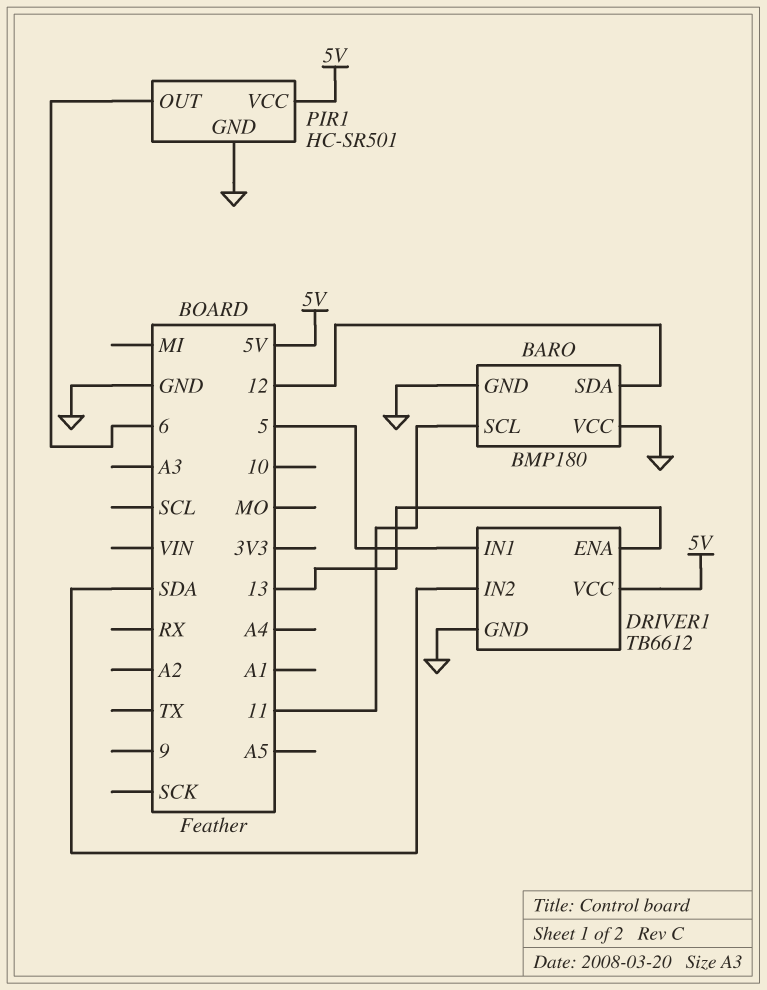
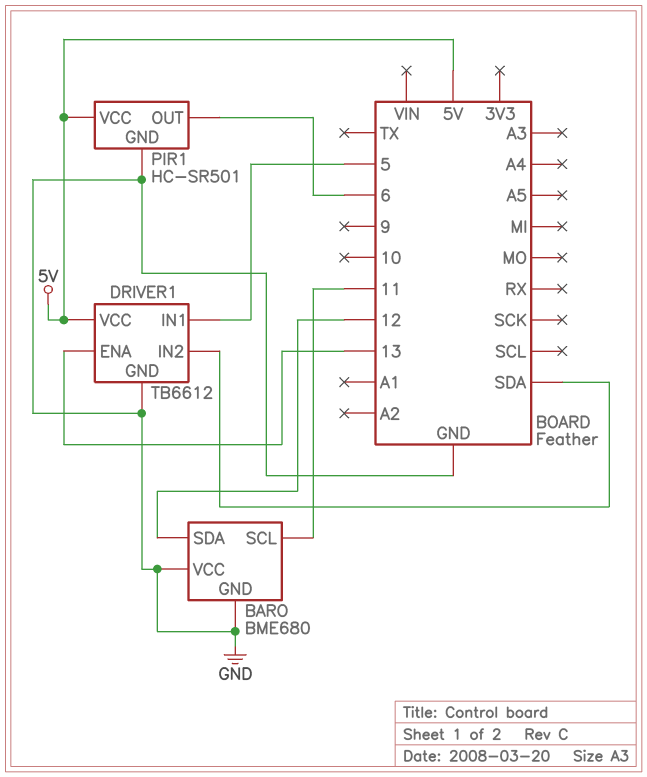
BARO: BMP180 -> BME680

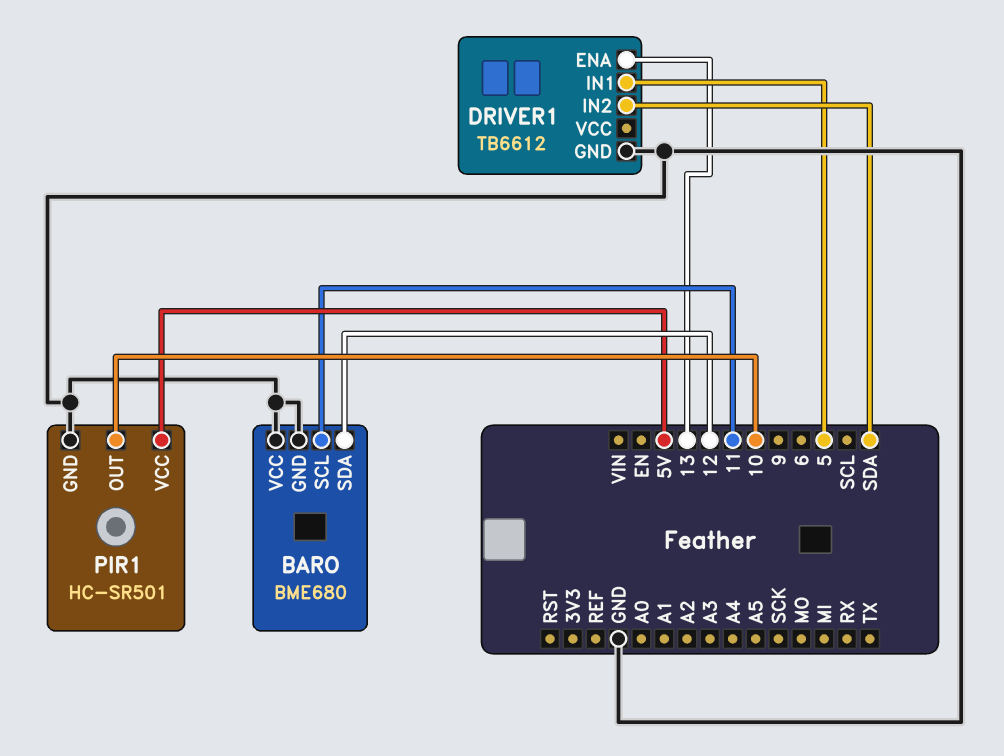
DRIVER1 pin VCC: 5V -> none
PIR1 pin OUT: 6 -> 10

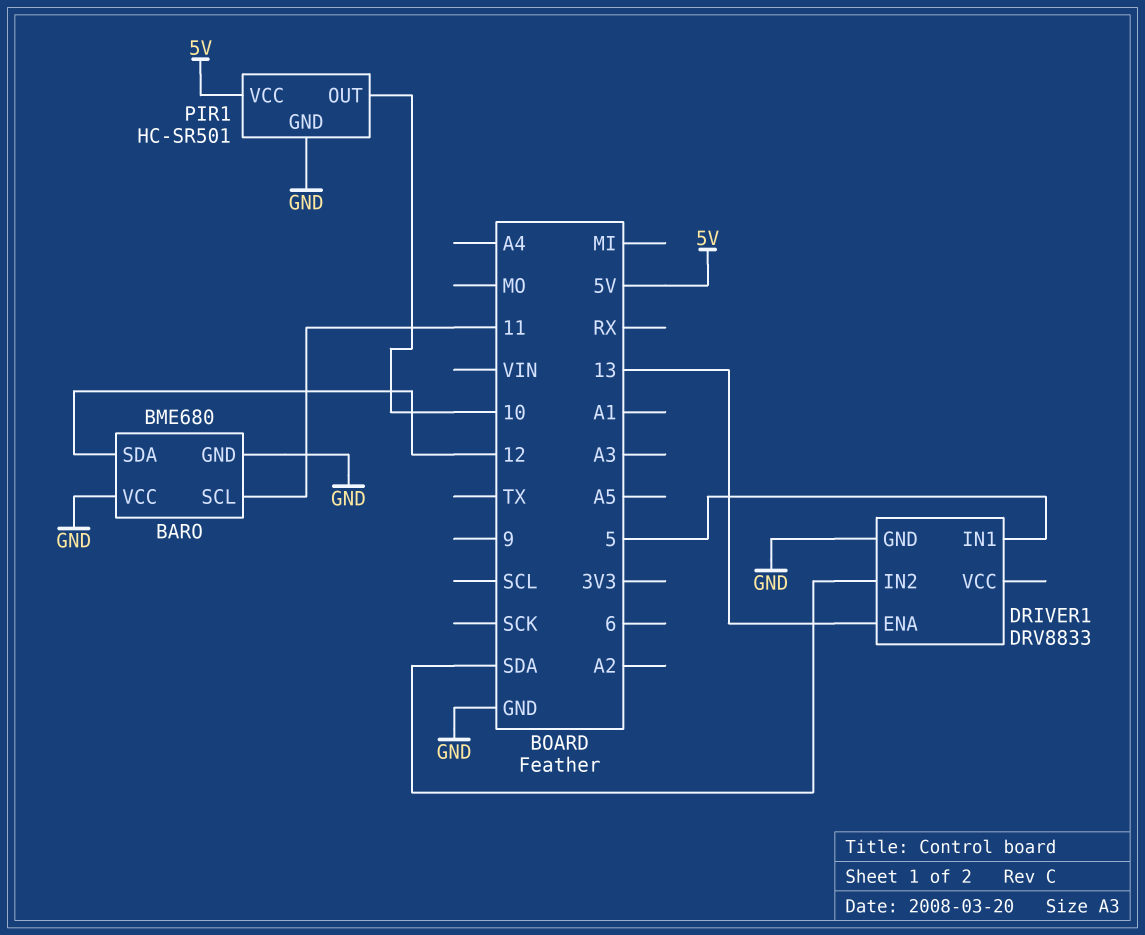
DRIVER1: TB6612 -> DRV8833

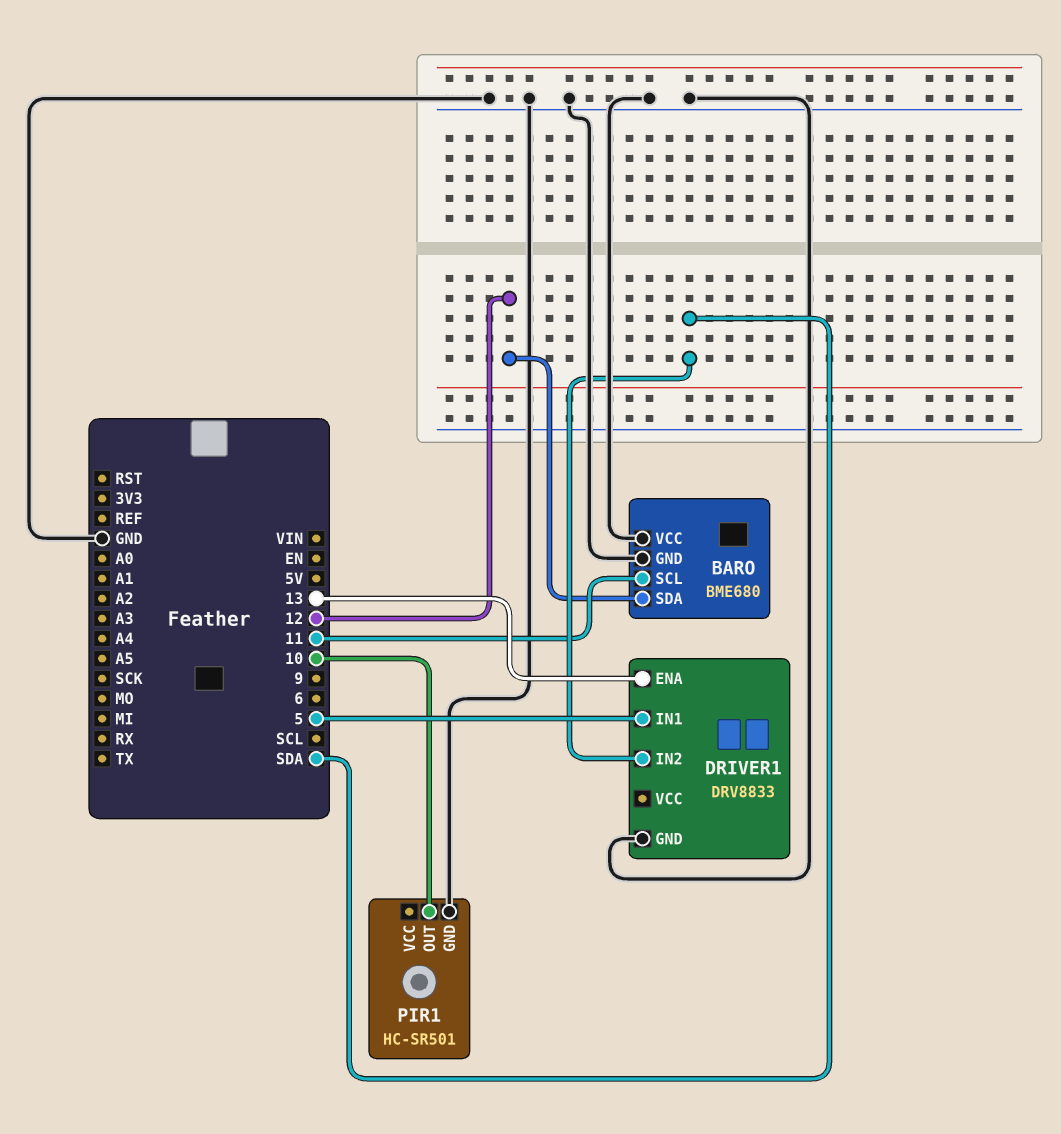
PIR1 pin VCC: 5V -> none

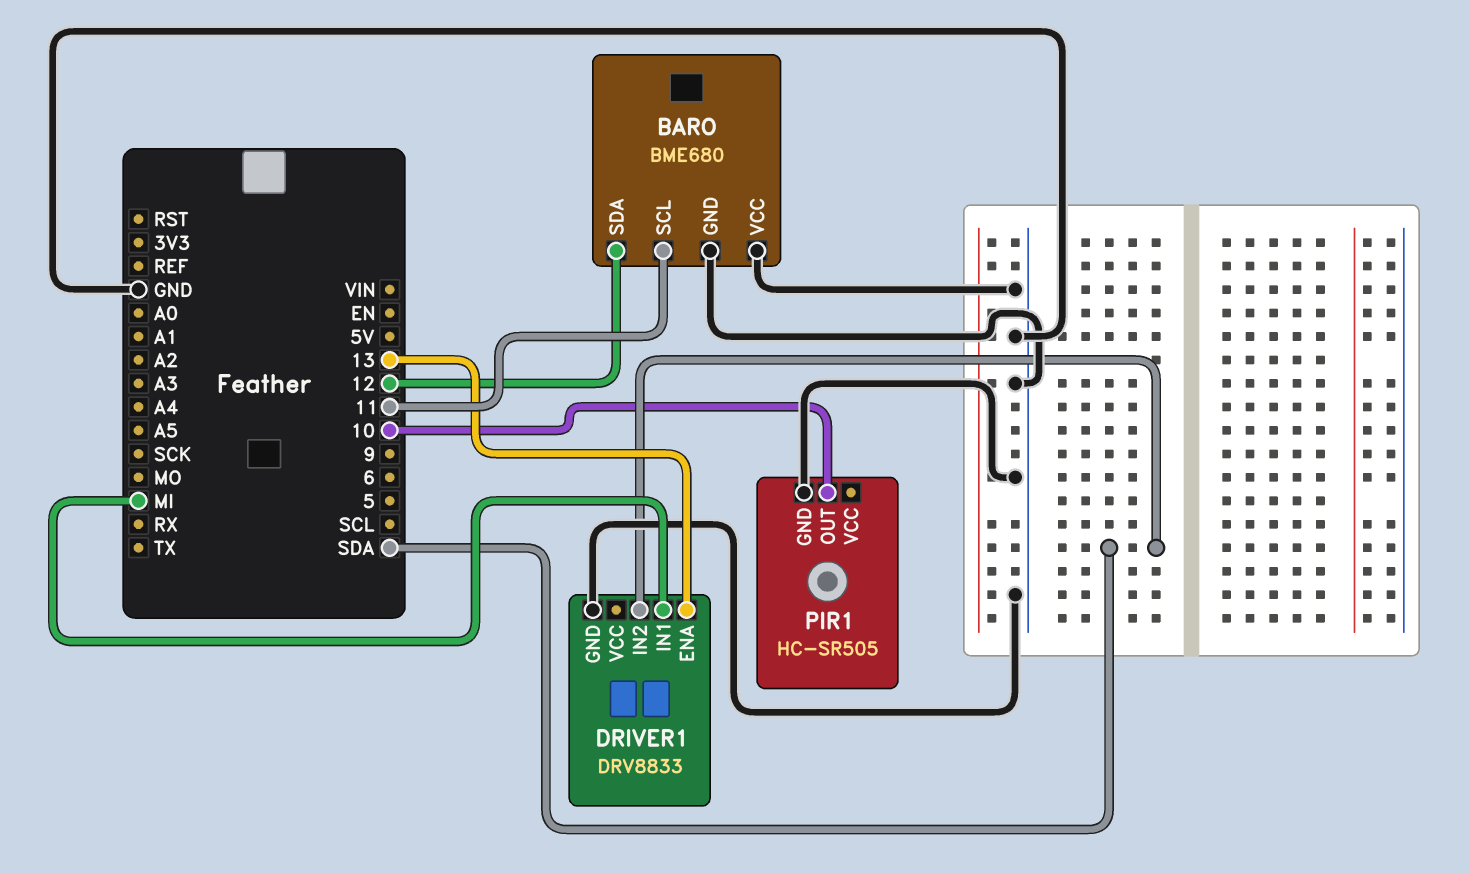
DRIVER1 pin IN1: 5 -> MI
PIR1: HC-SR501 -> HC-SR505

